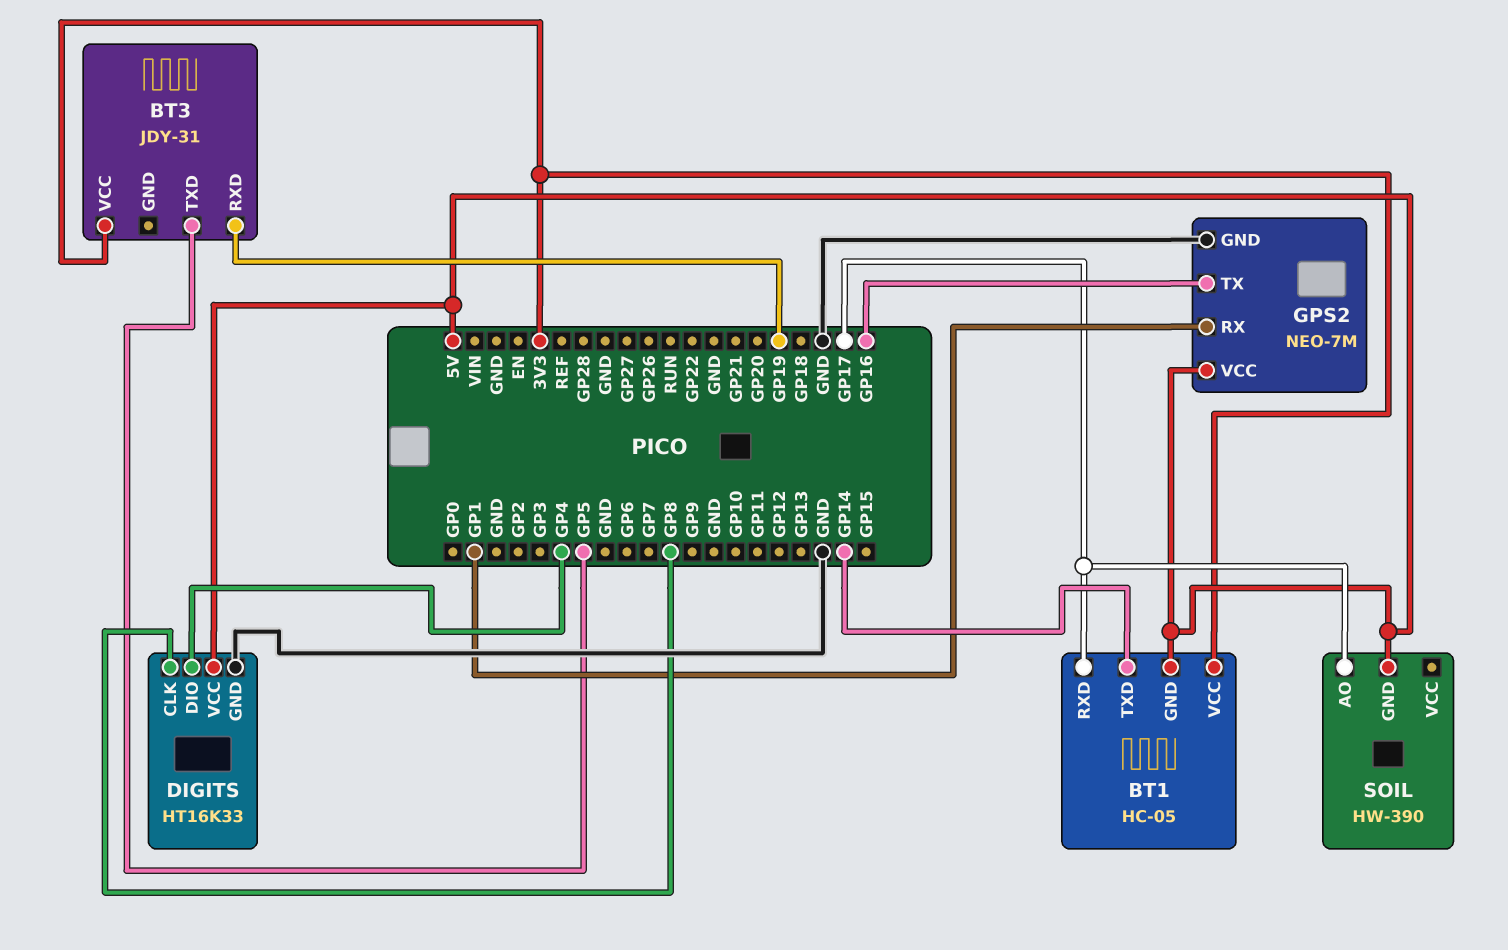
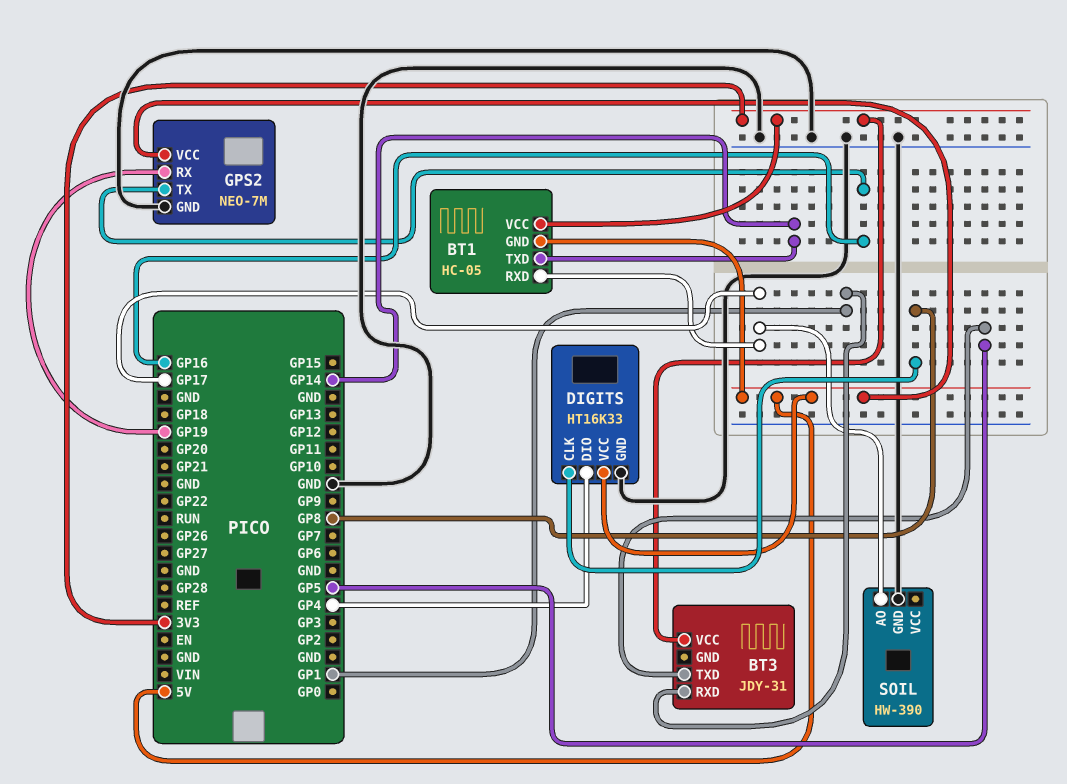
BT3 pin RXD: GP19 -> GP1
GPS2 pin RX: GP1 -> GP19
SOIL pin GND: 5V -> GND

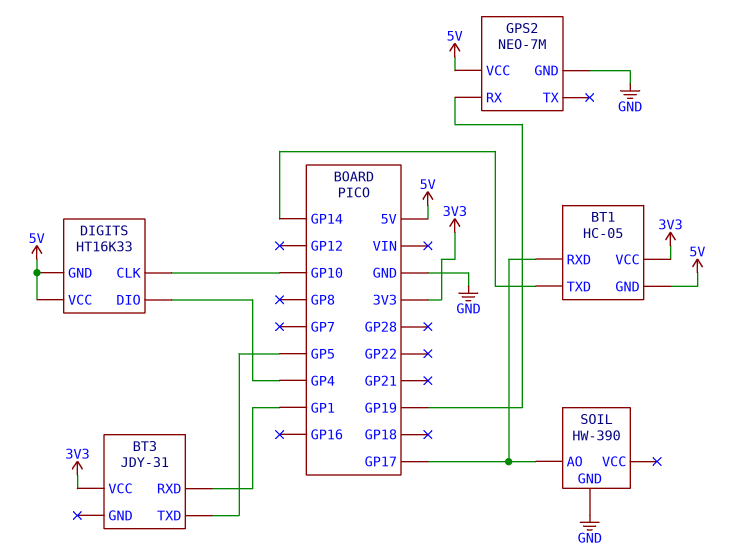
DIGITS pin CLK: GP8 -> GP10
DIGITS pin GND: GND -> 5V
GPS2 pin TX: GP16 -> none

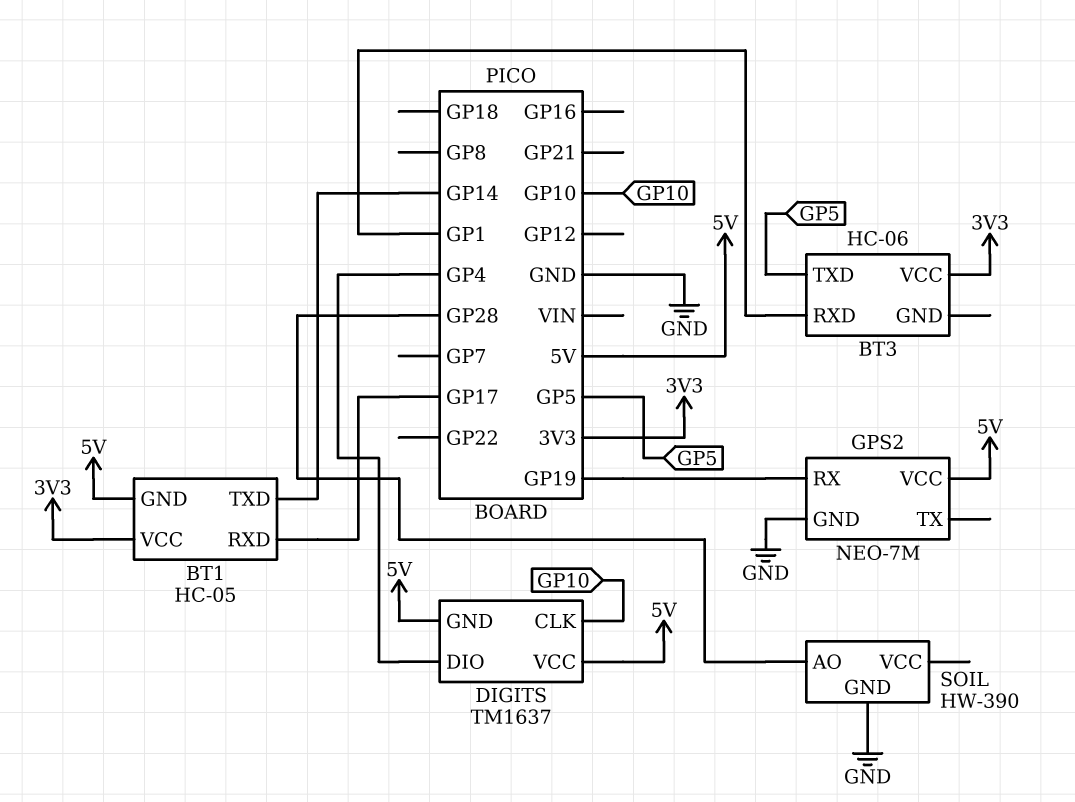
BT3: JDY-31 -> HC-06
DIGITS: HT16K33 -> TM1637
SOIL pin AO: GP17 -> GP28

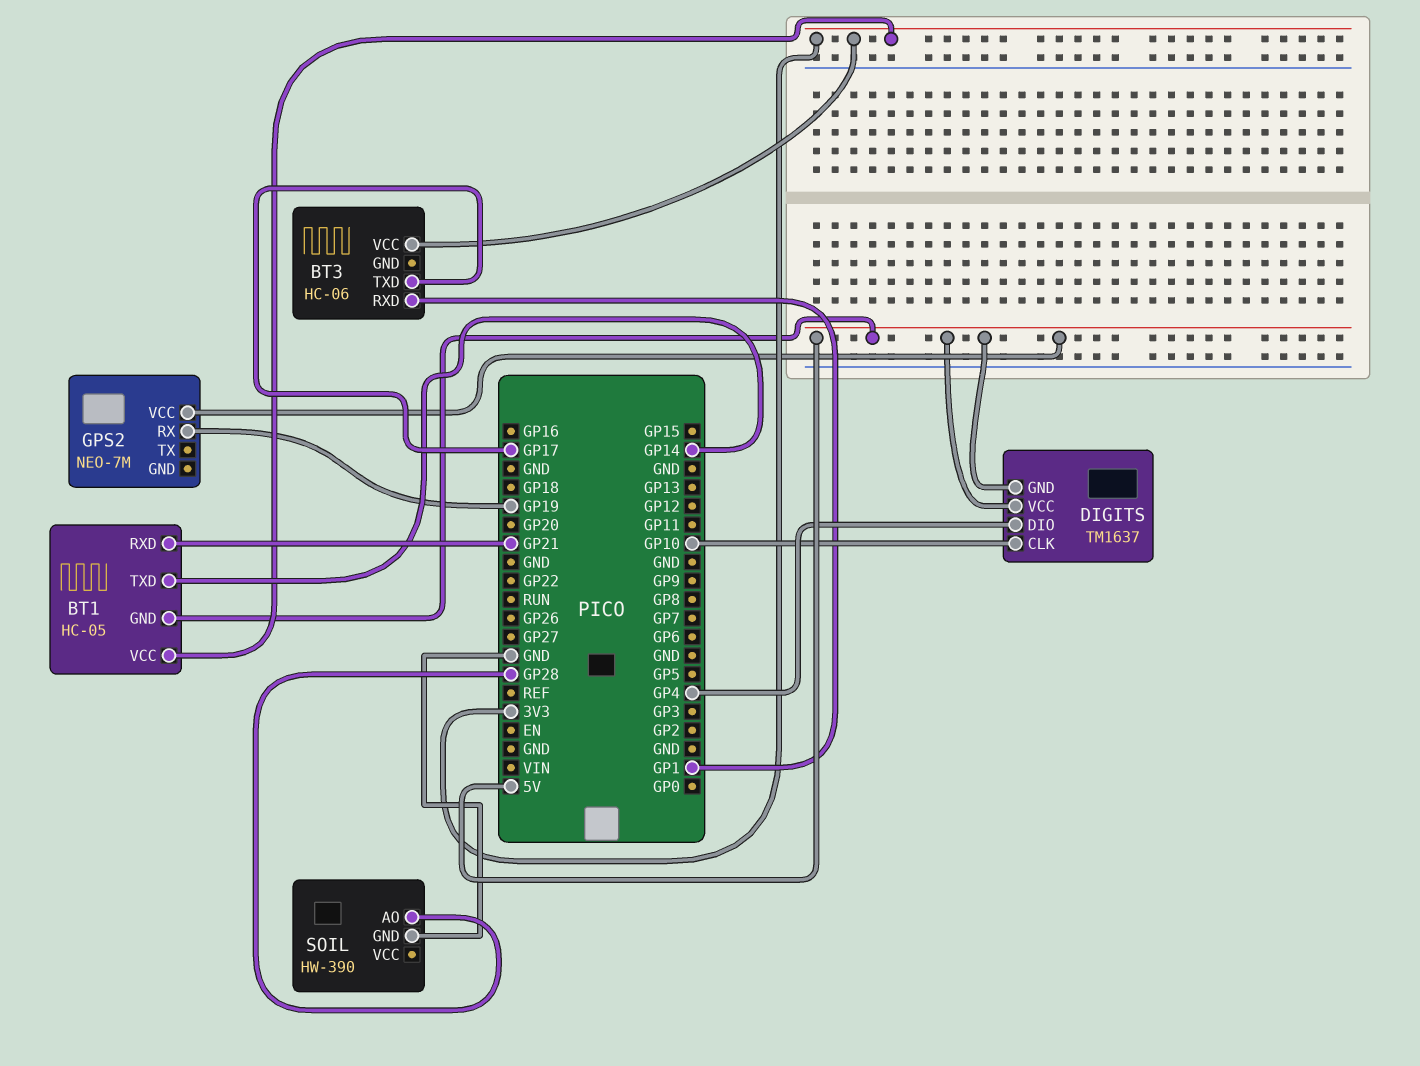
BT1 pin RXD: GP17 -> GP21
BT3 pin TXD: GP5 -> GP17
GPS2 pin GND: GND -> none

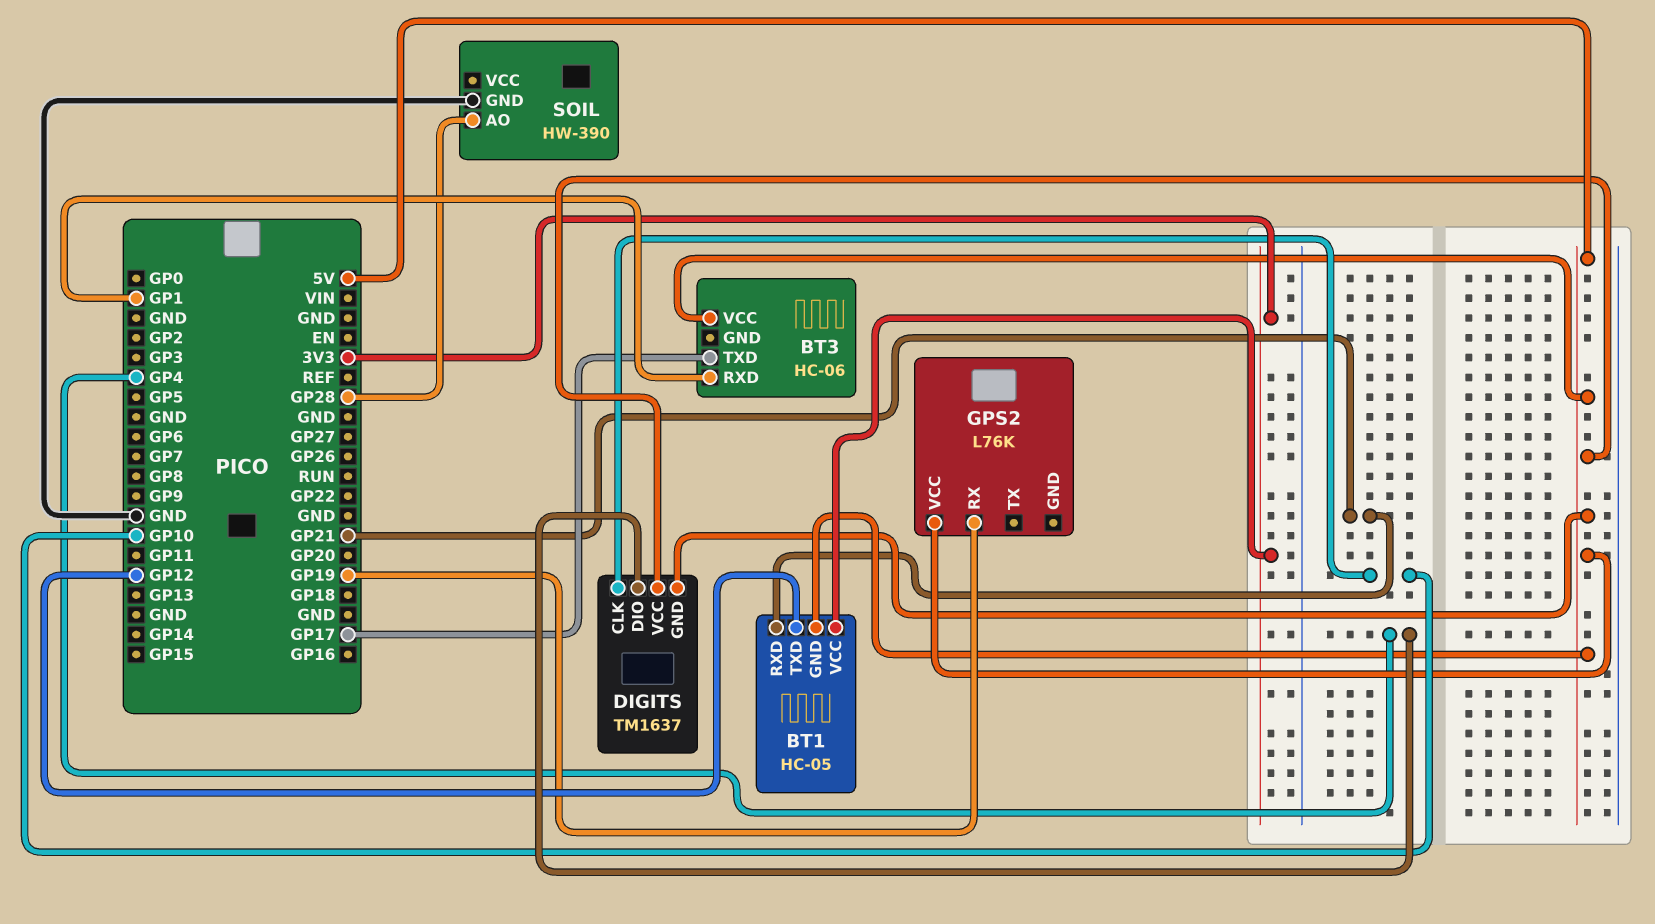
BT1 pin TXD: GP14 -> GP12
BT3 pin VCC: 3V3 -> 5V
GPS2: NEO-7M -> L76K

